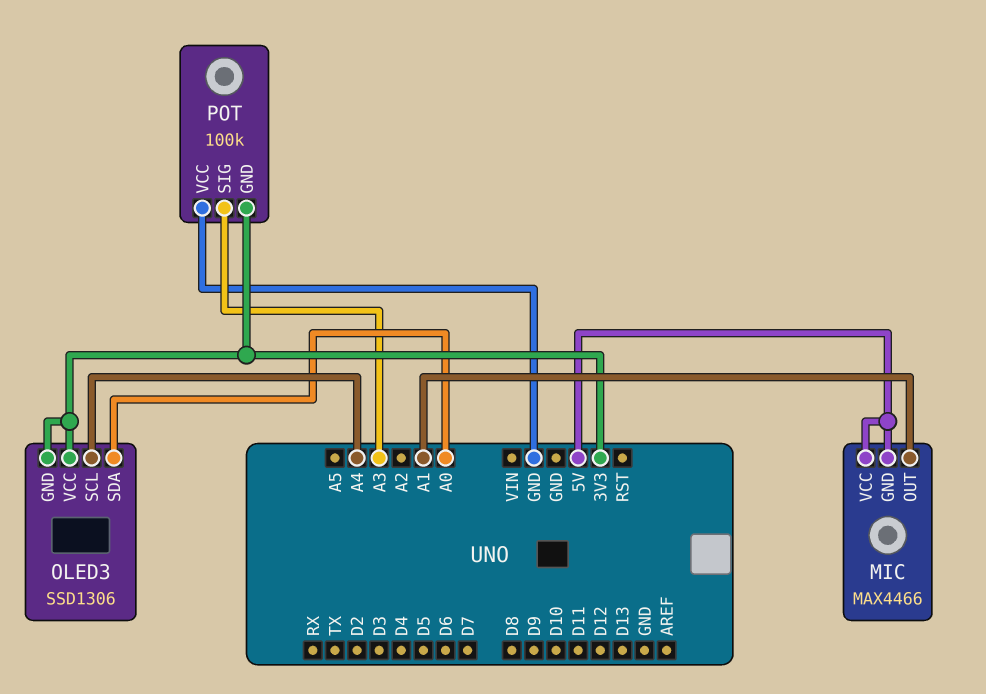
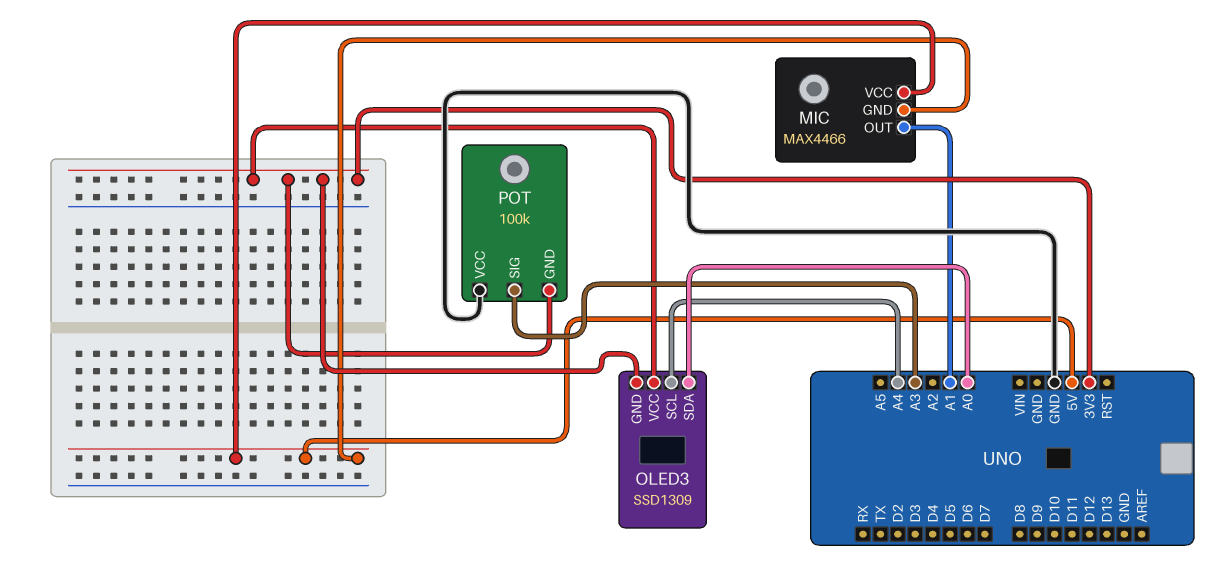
OLED3: SSD1306 -> SSD1309

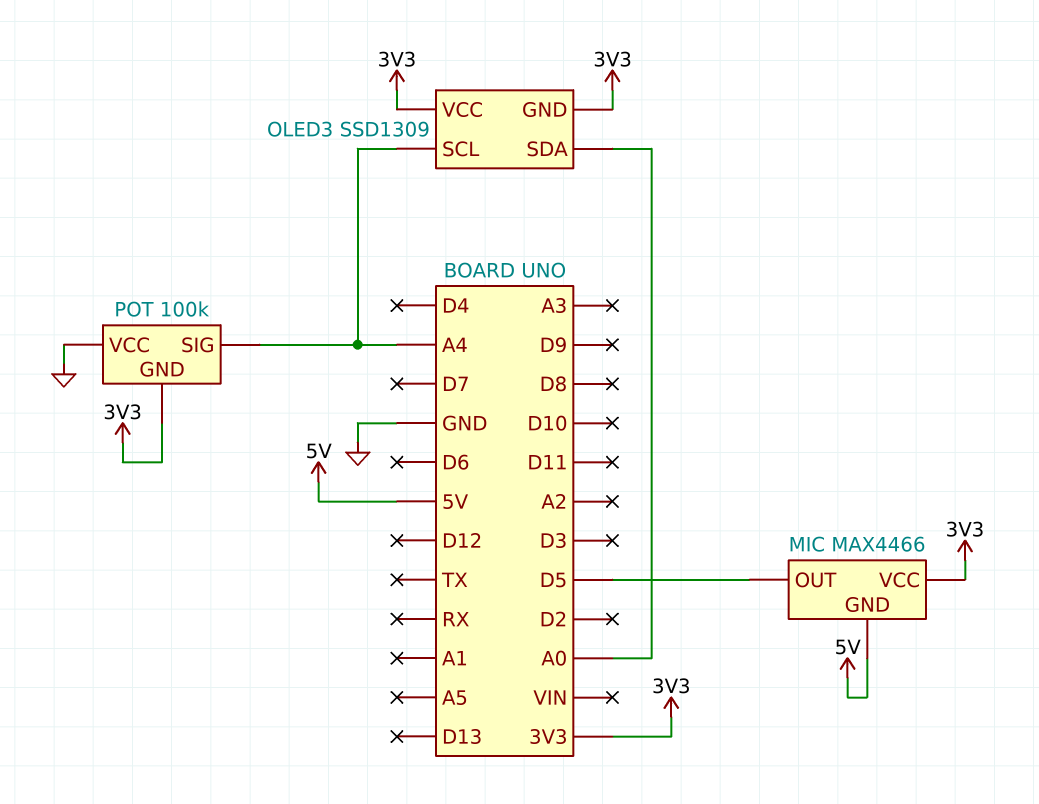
MIC pin OUT: A1 -> D5
MIC pin VCC: 5V -> 3V3
POT pin SIG: A3 -> A4

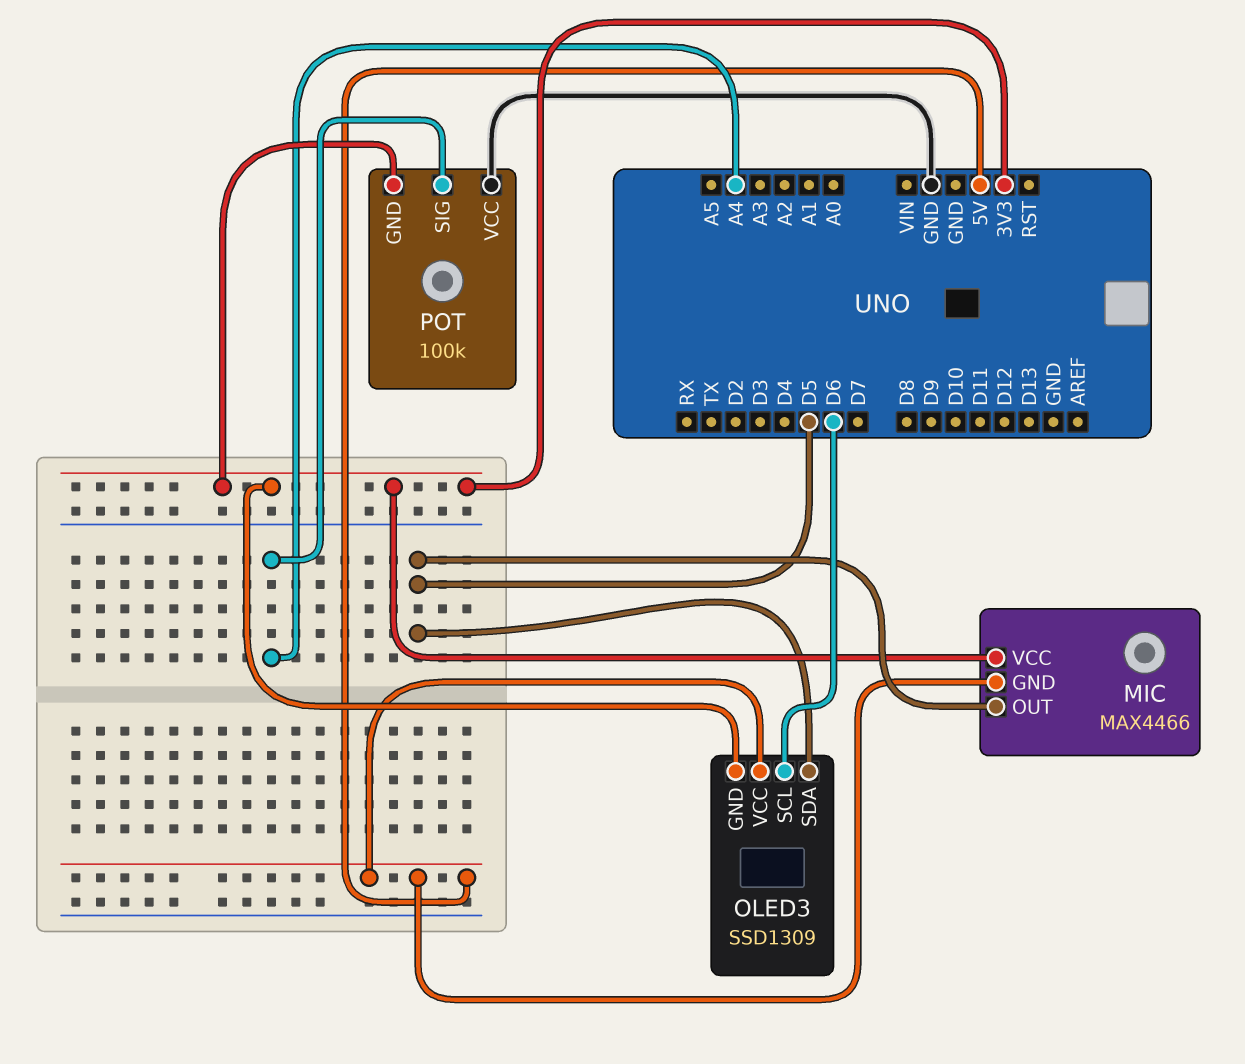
OLED3 pin SCL: A4 -> D6
OLED3 pin SDA: A0 -> D5
OLED3 pin VCC: 3V3 -> 5V

